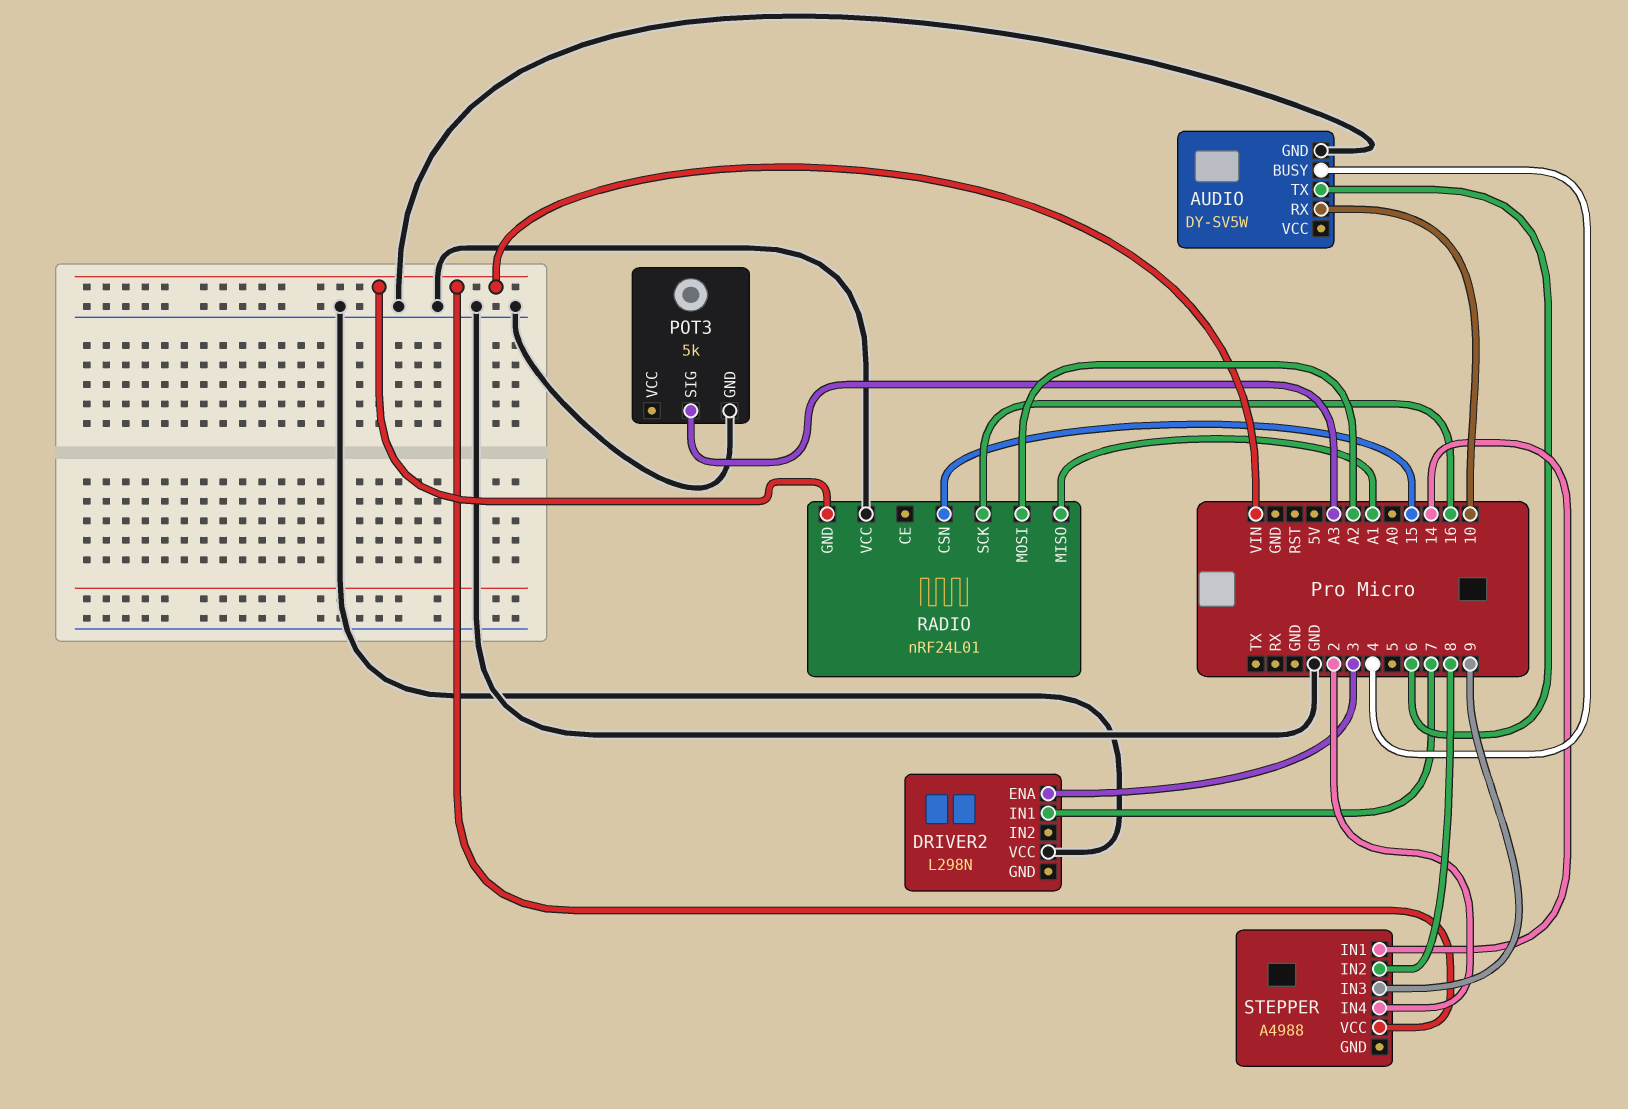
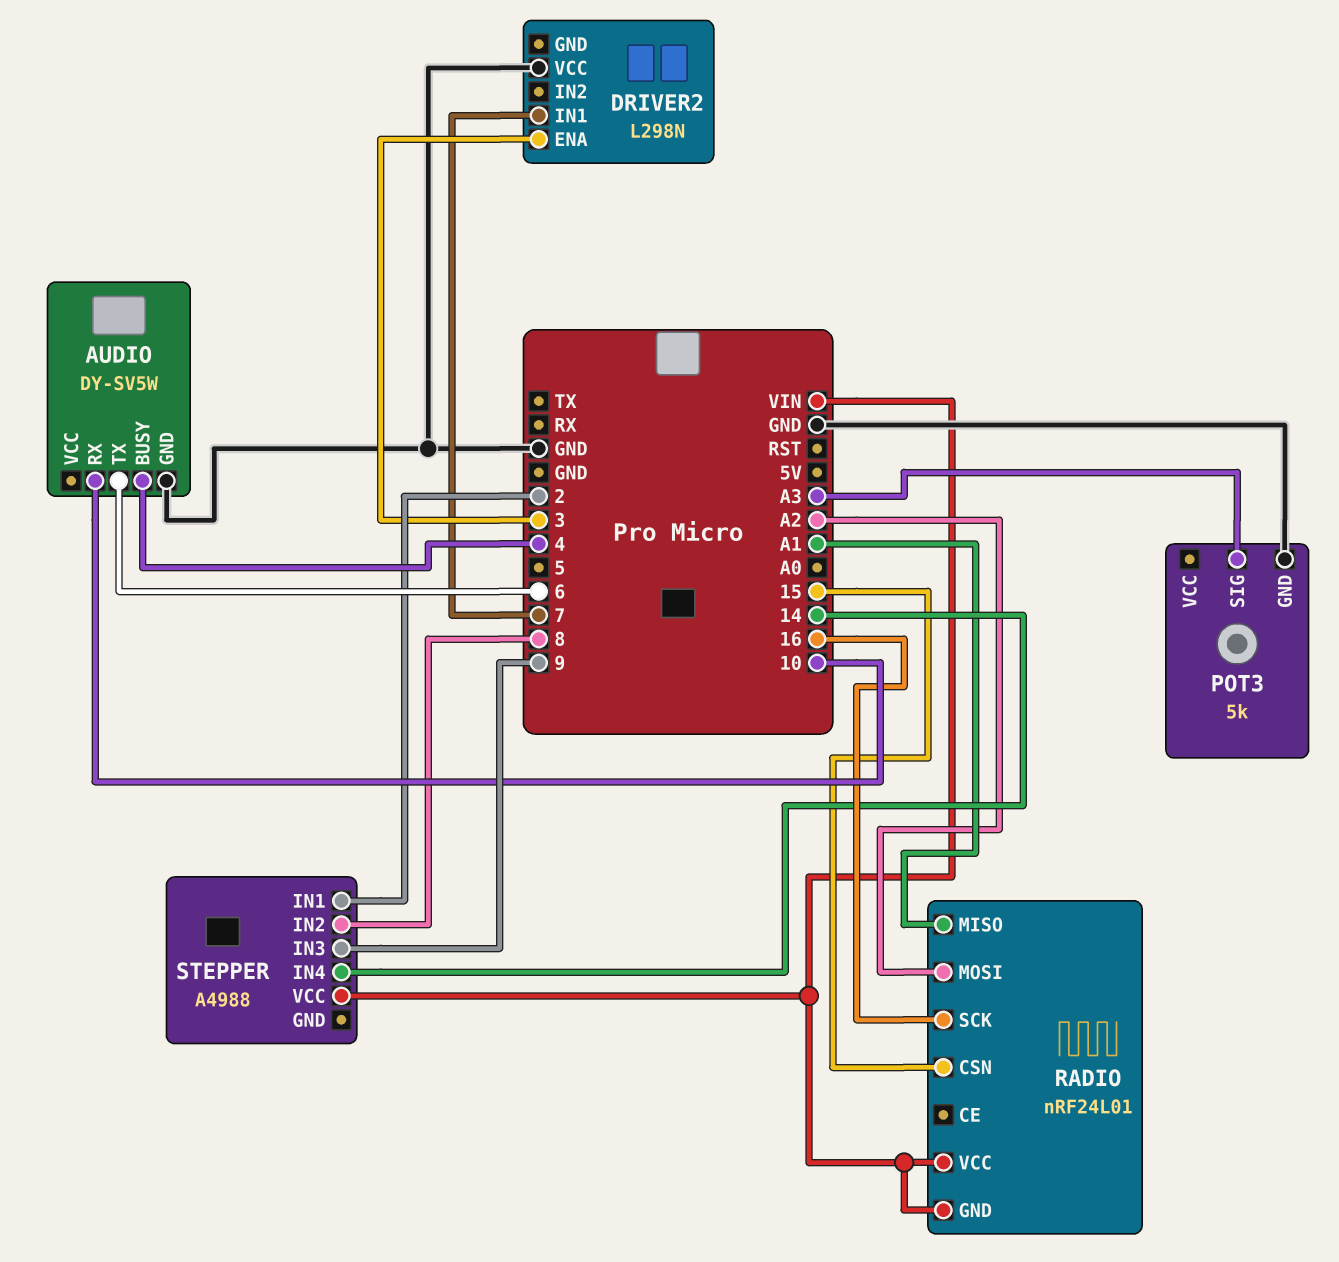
RADIO pin VCC: GND -> VIN
STEPPER pin IN1: 14 -> 2
STEPPER pin IN4: 2 -> 14

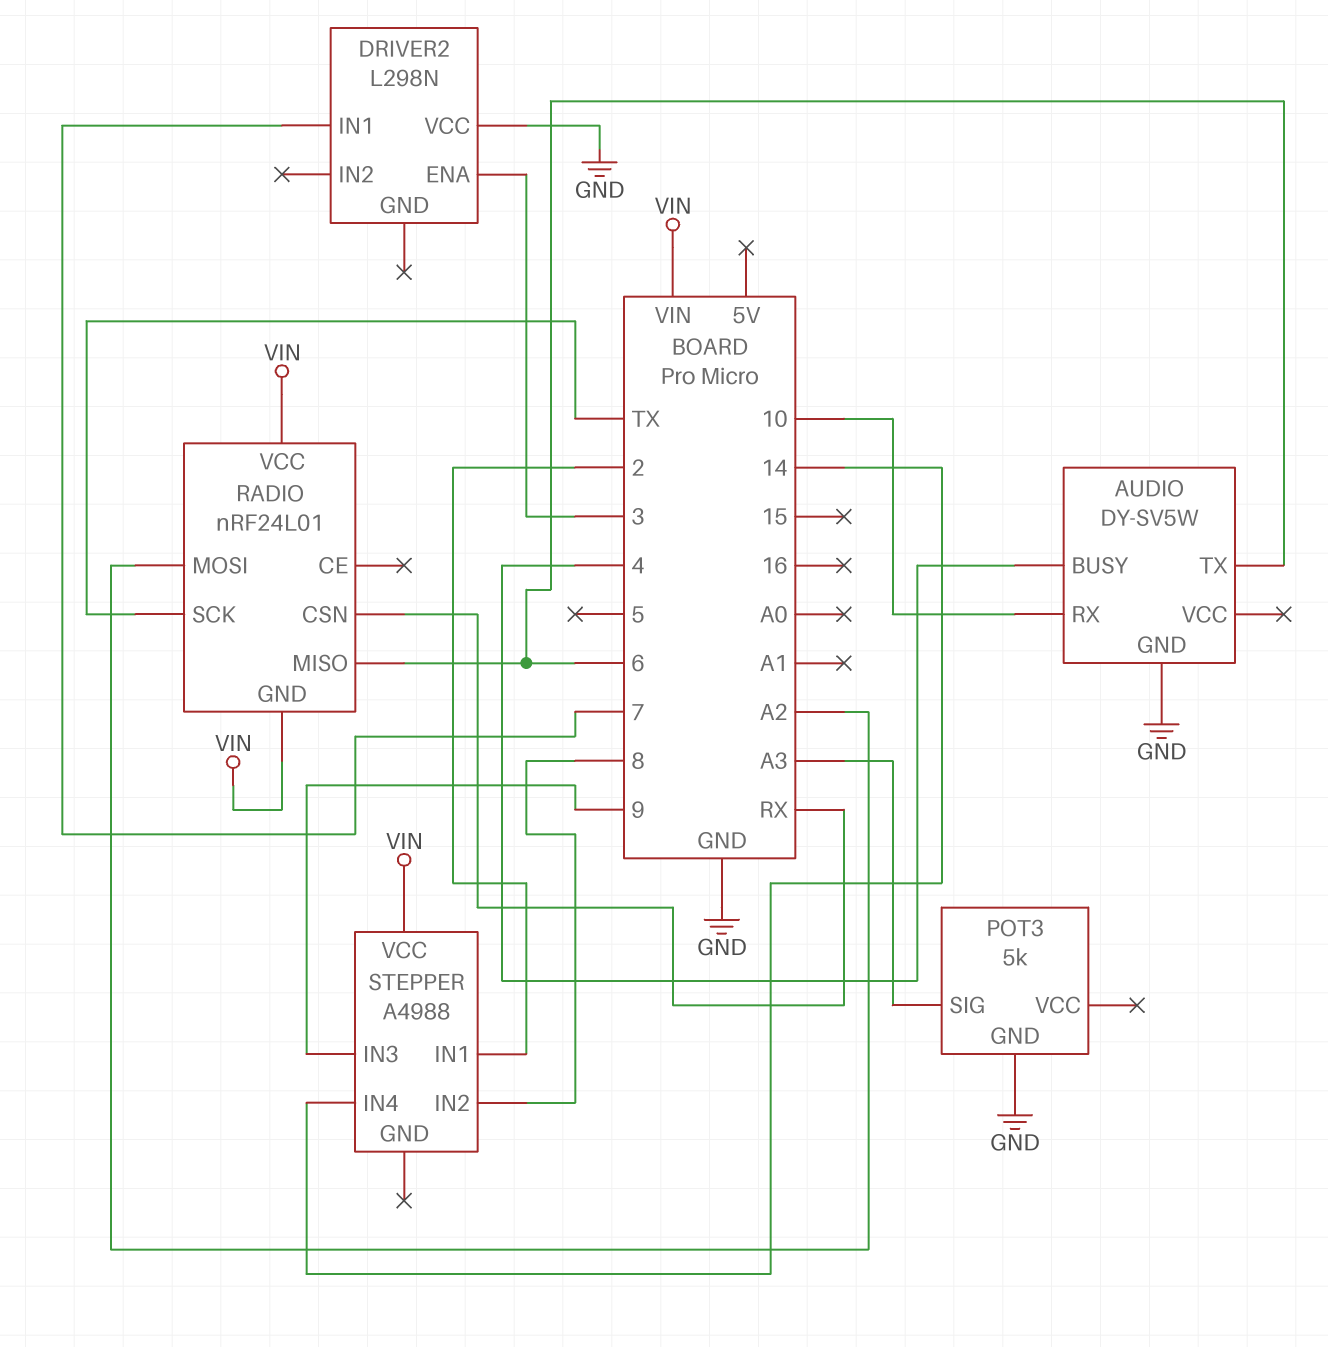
RADIO pin CSN: 15 -> RX
RADIO pin MISO: A1 -> 6
RADIO pin SCK: 16 -> TX

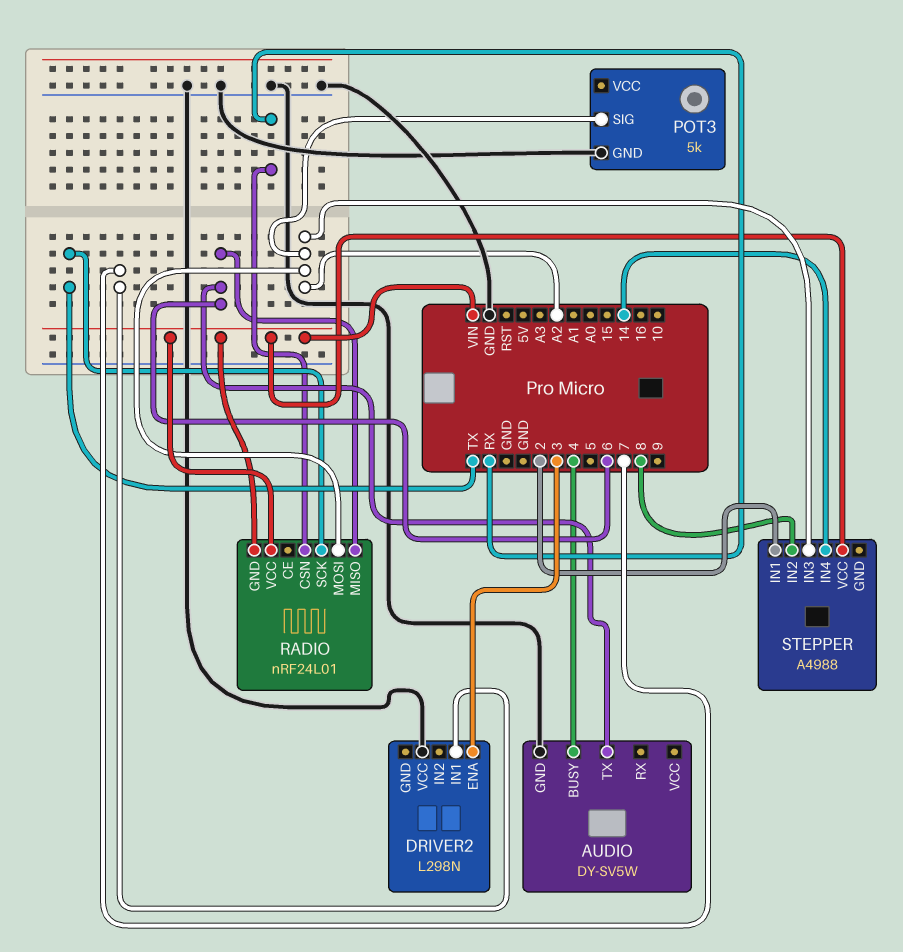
AUDIO pin RX: 10 -> none
POT3 pin SIG: A3 -> A2
STEPPER pin IN3: 9 -> A2

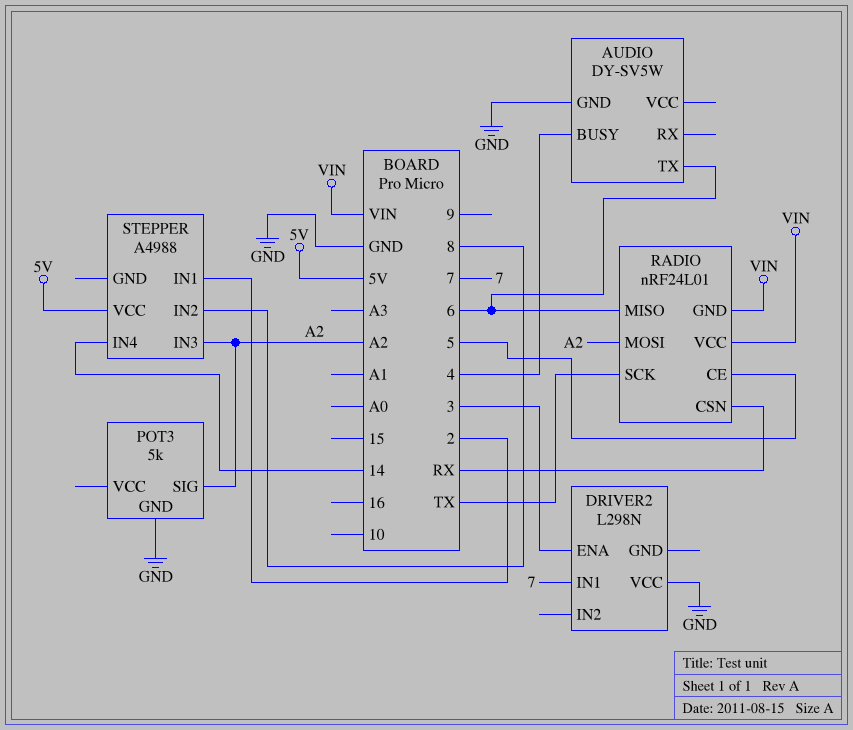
RADIO pin CE: none -> 5
STEPPER pin VCC: VIN -> 5V

